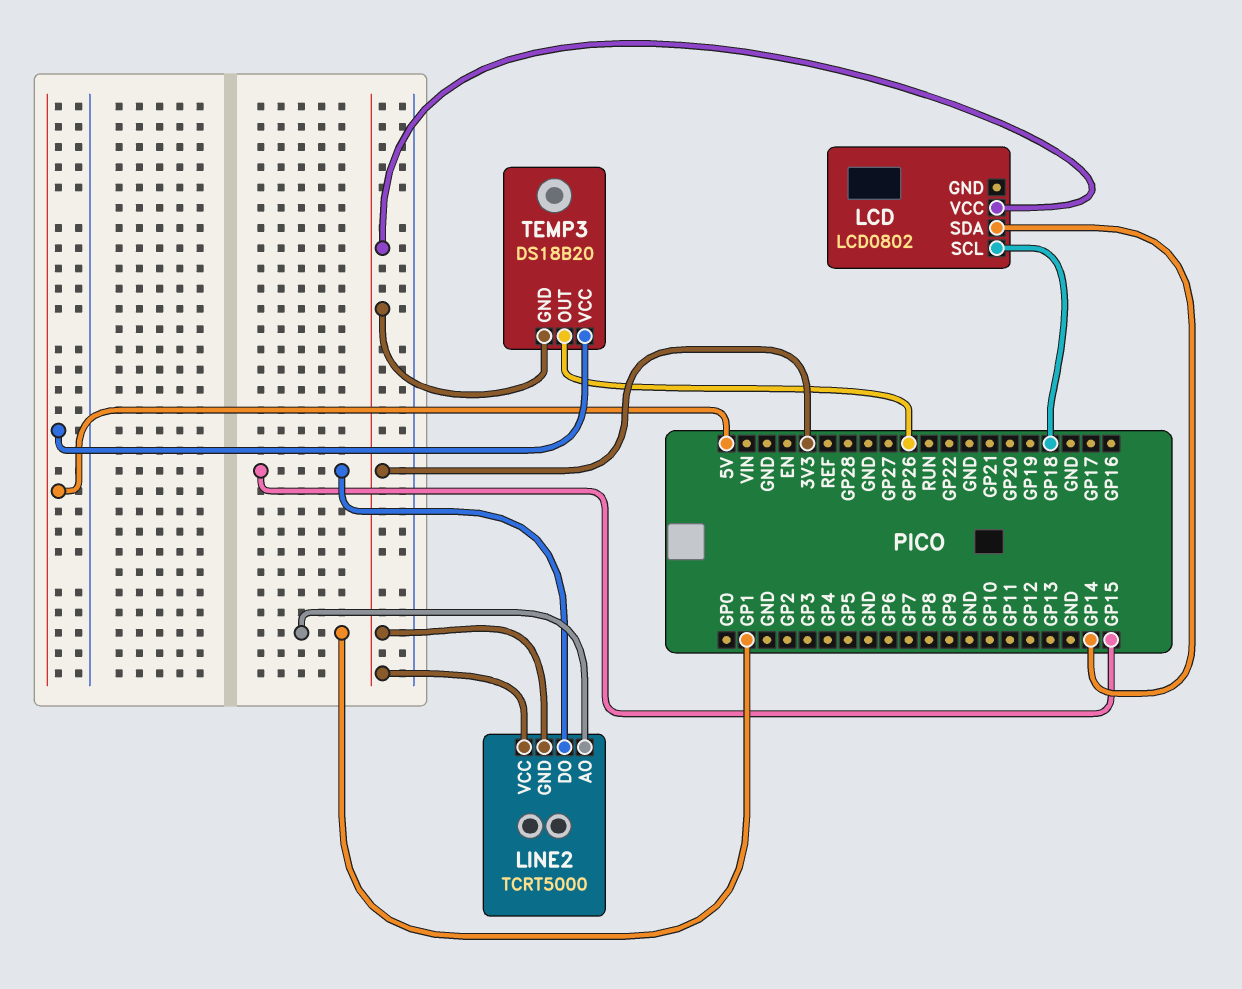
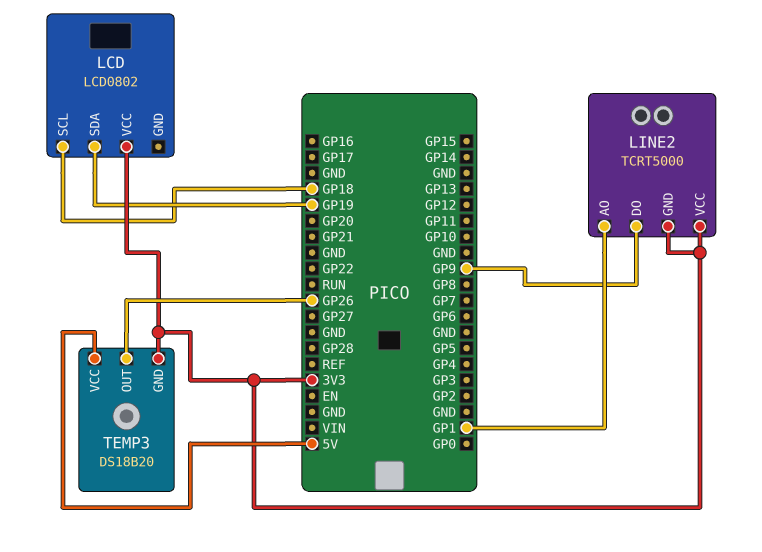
LCD pin SDA: GP14 -> GP19
LINE2 pin DO: GP15 -> GP9

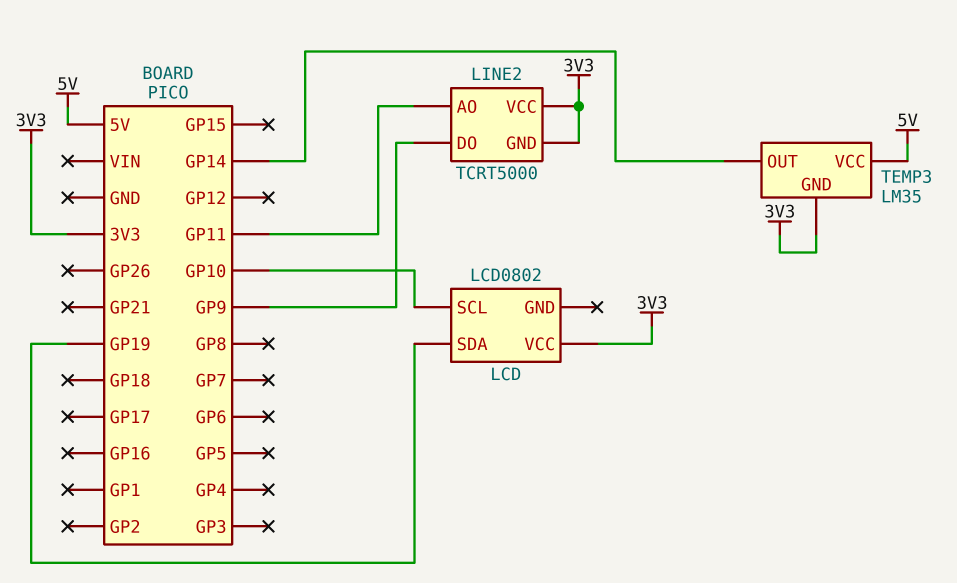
LCD pin SCL: GP18 -> GP10
LINE2 pin AO: GP1 -> GP11
TEMP3: DS18B20 -> LM35
TEMP3 pin OUT: GP26 -> GP14

